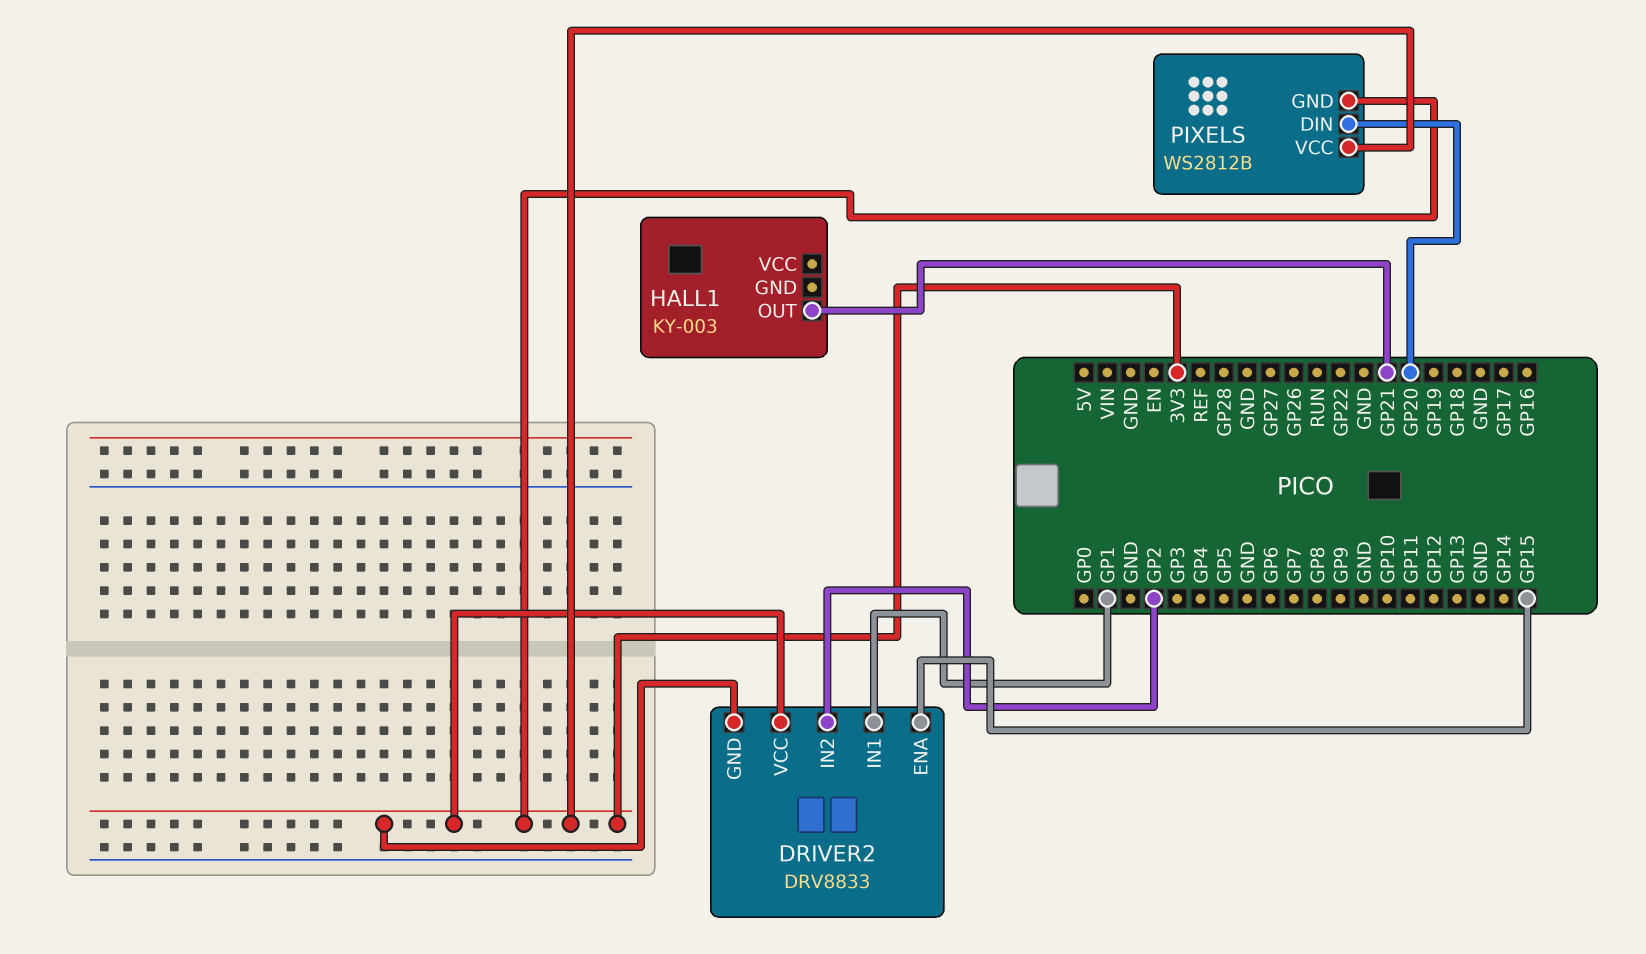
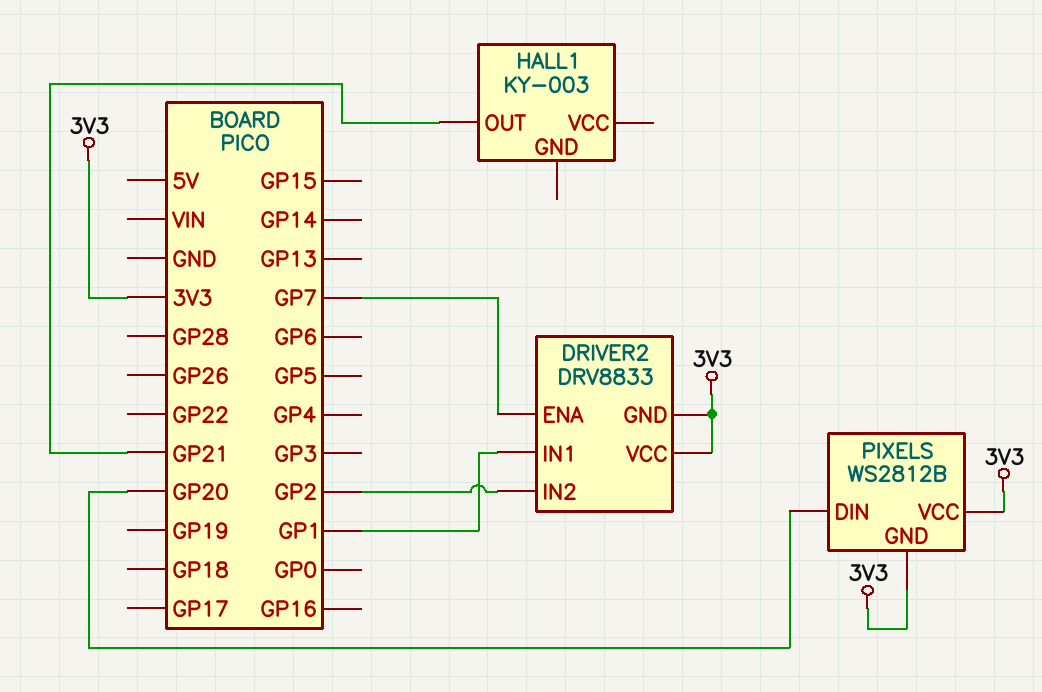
DRIVER2 pin ENA: GP15 -> GP7

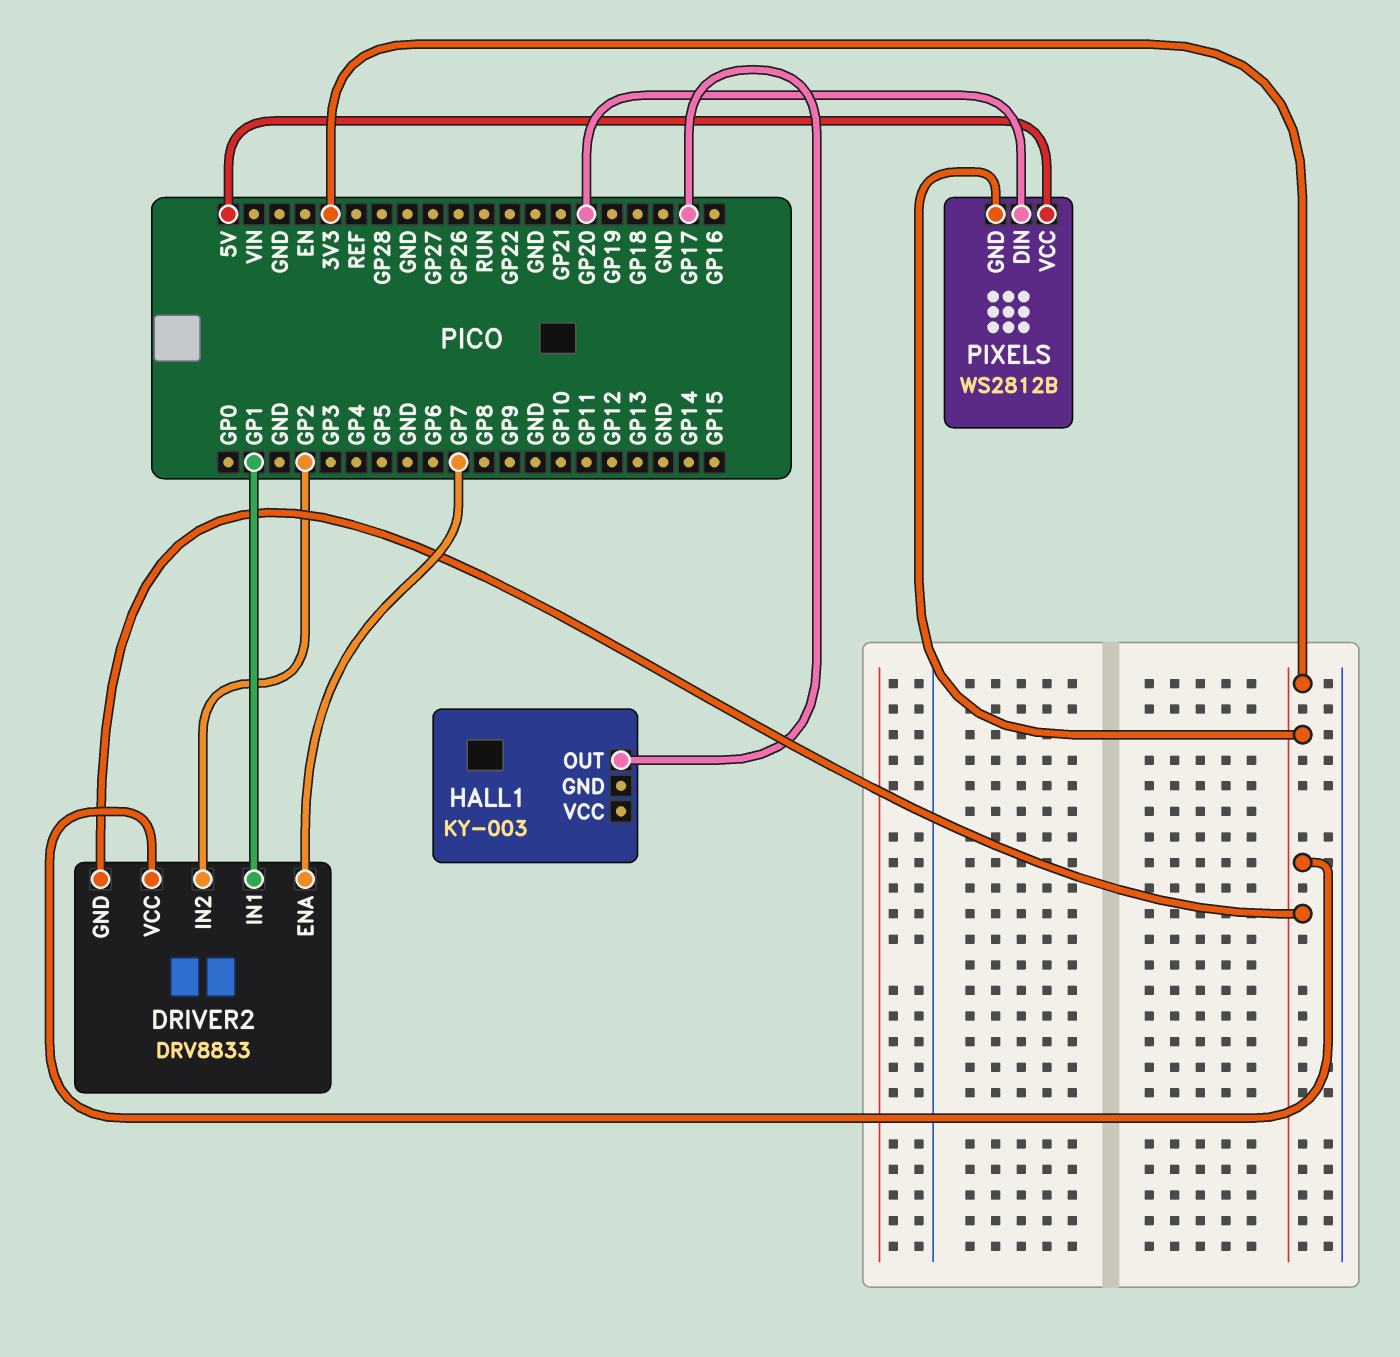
HALL1 pin OUT: GP21 -> GP17
PIXELS pin VCC: 3V3 -> 5V

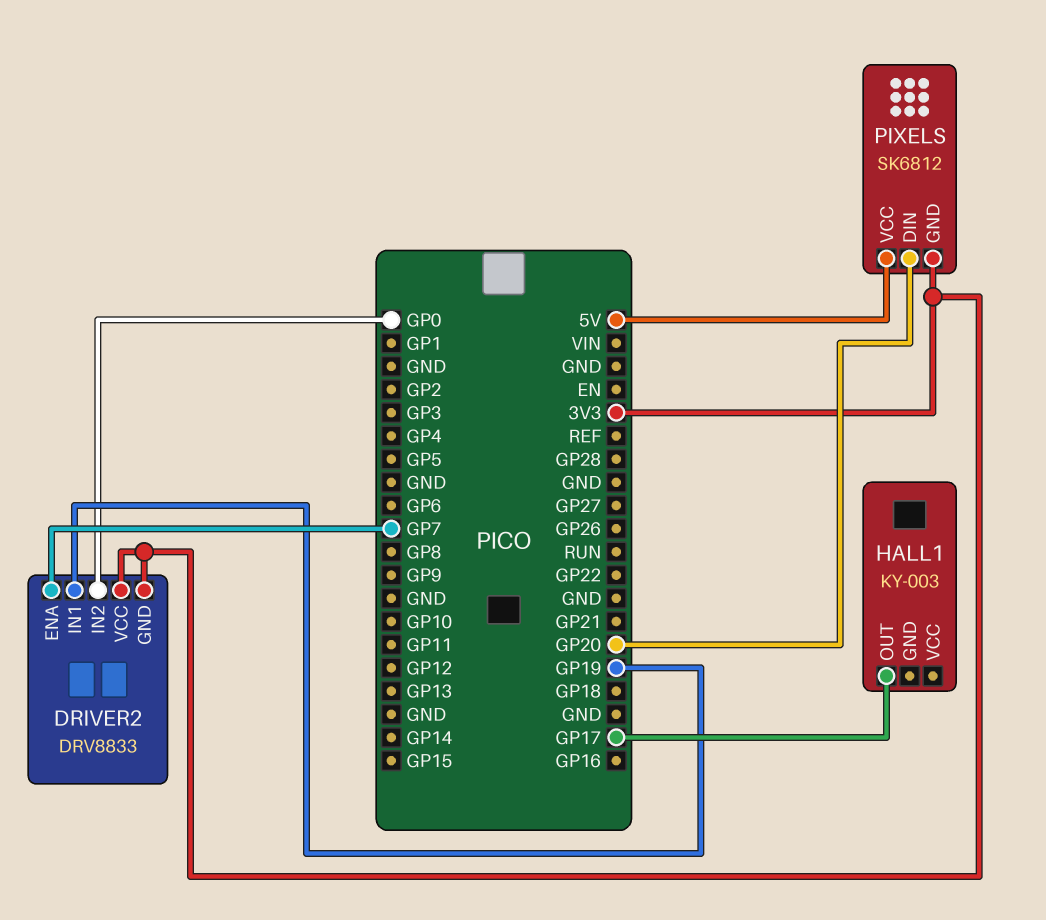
DRIVER2 pin IN1: GP1 -> GP19
DRIVER2 pin IN2: GP2 -> GP0
PIXELS: WS2812B -> SK6812

